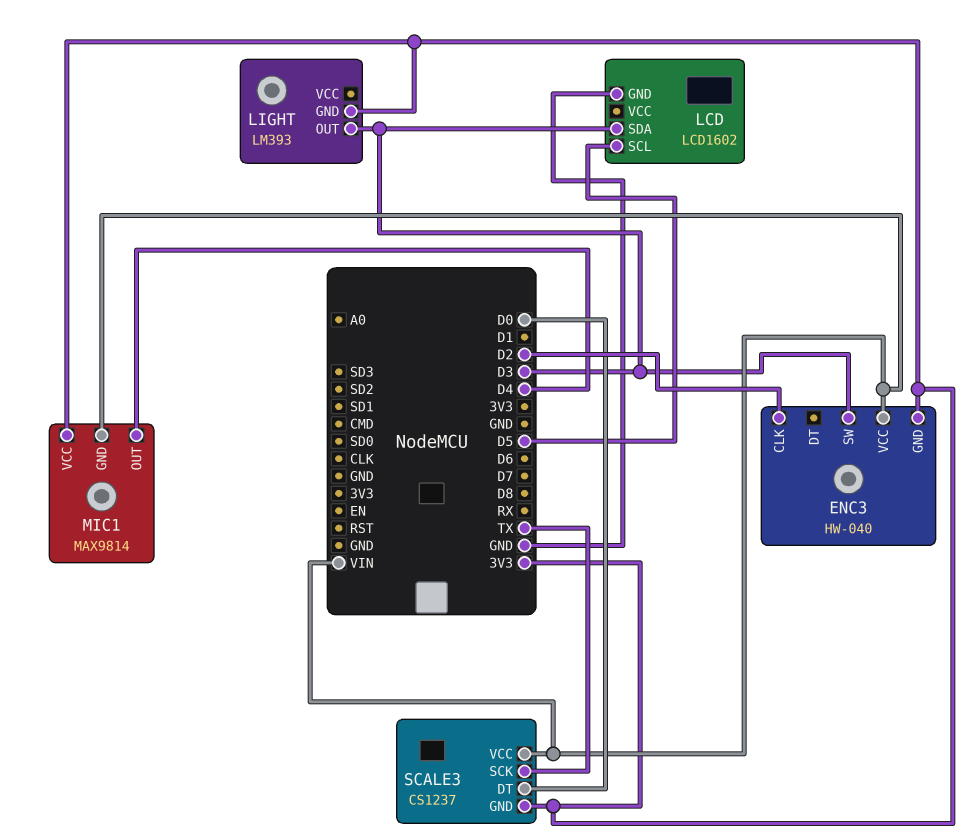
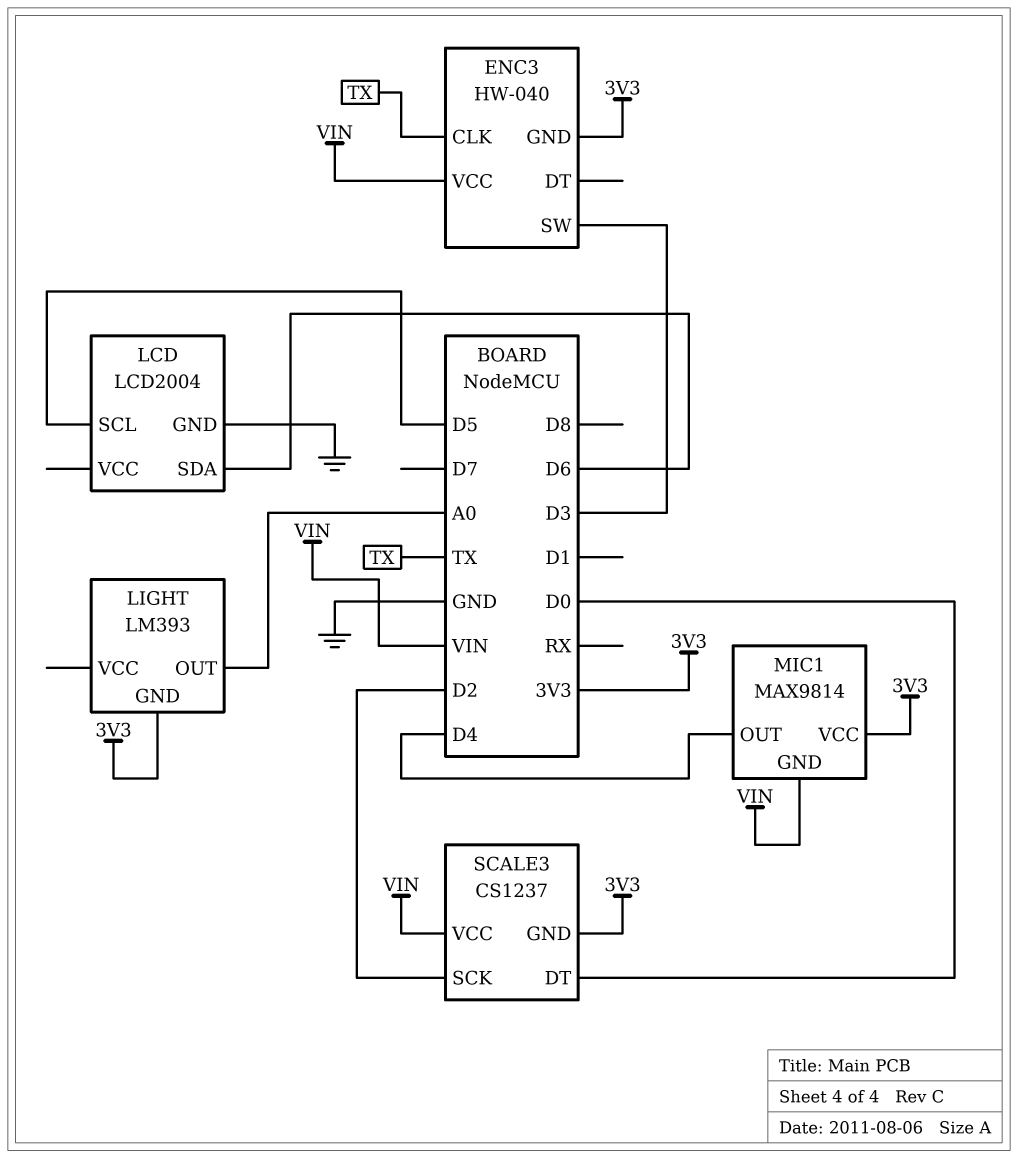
ENC3 pin CLK: D2 -> TX
LCD: LCD1602 -> LCD2004
LCD pin SDA: D3 -> D6
LIGHT pin OUT: D3 -> A0
SCALE3 pin SCK: TX -> D2

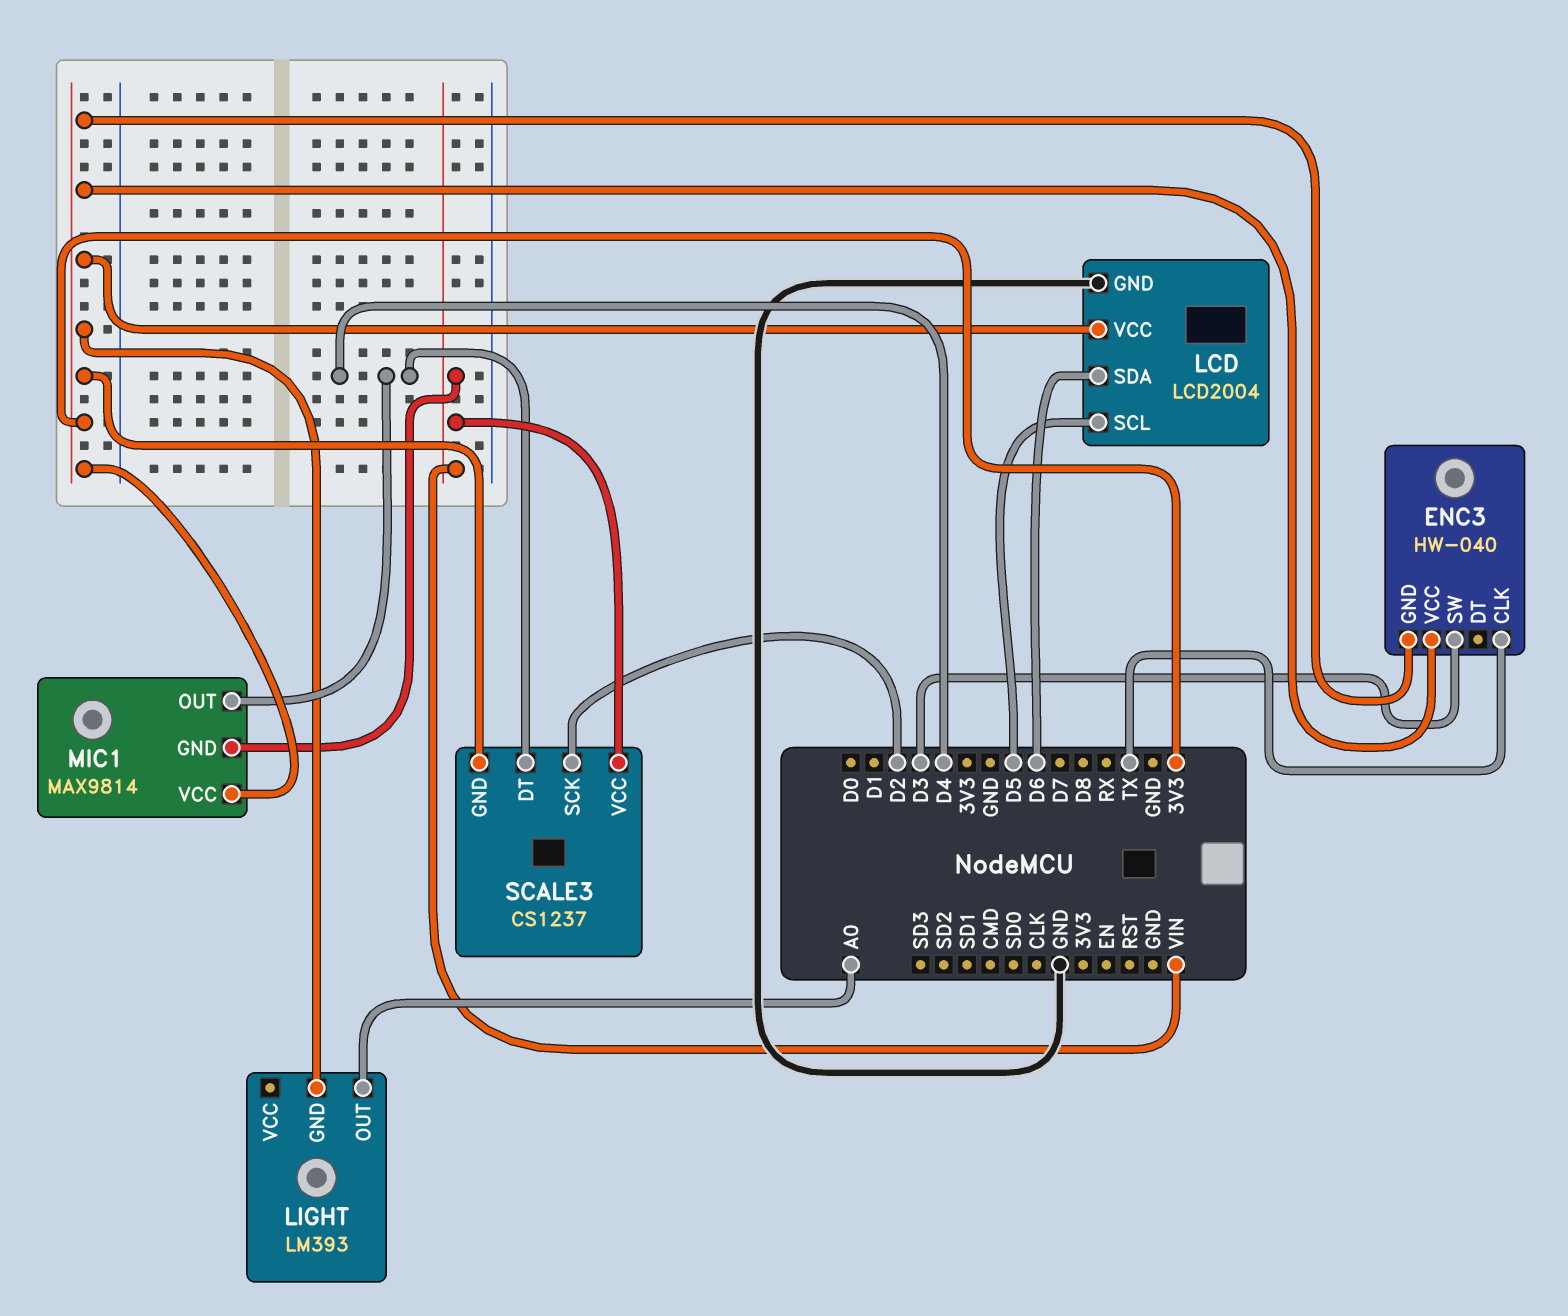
ENC3 pin VCC: VIN -> 3V3
LCD pin VCC: none -> 3V3
SCALE3 pin DT: D0 -> D4

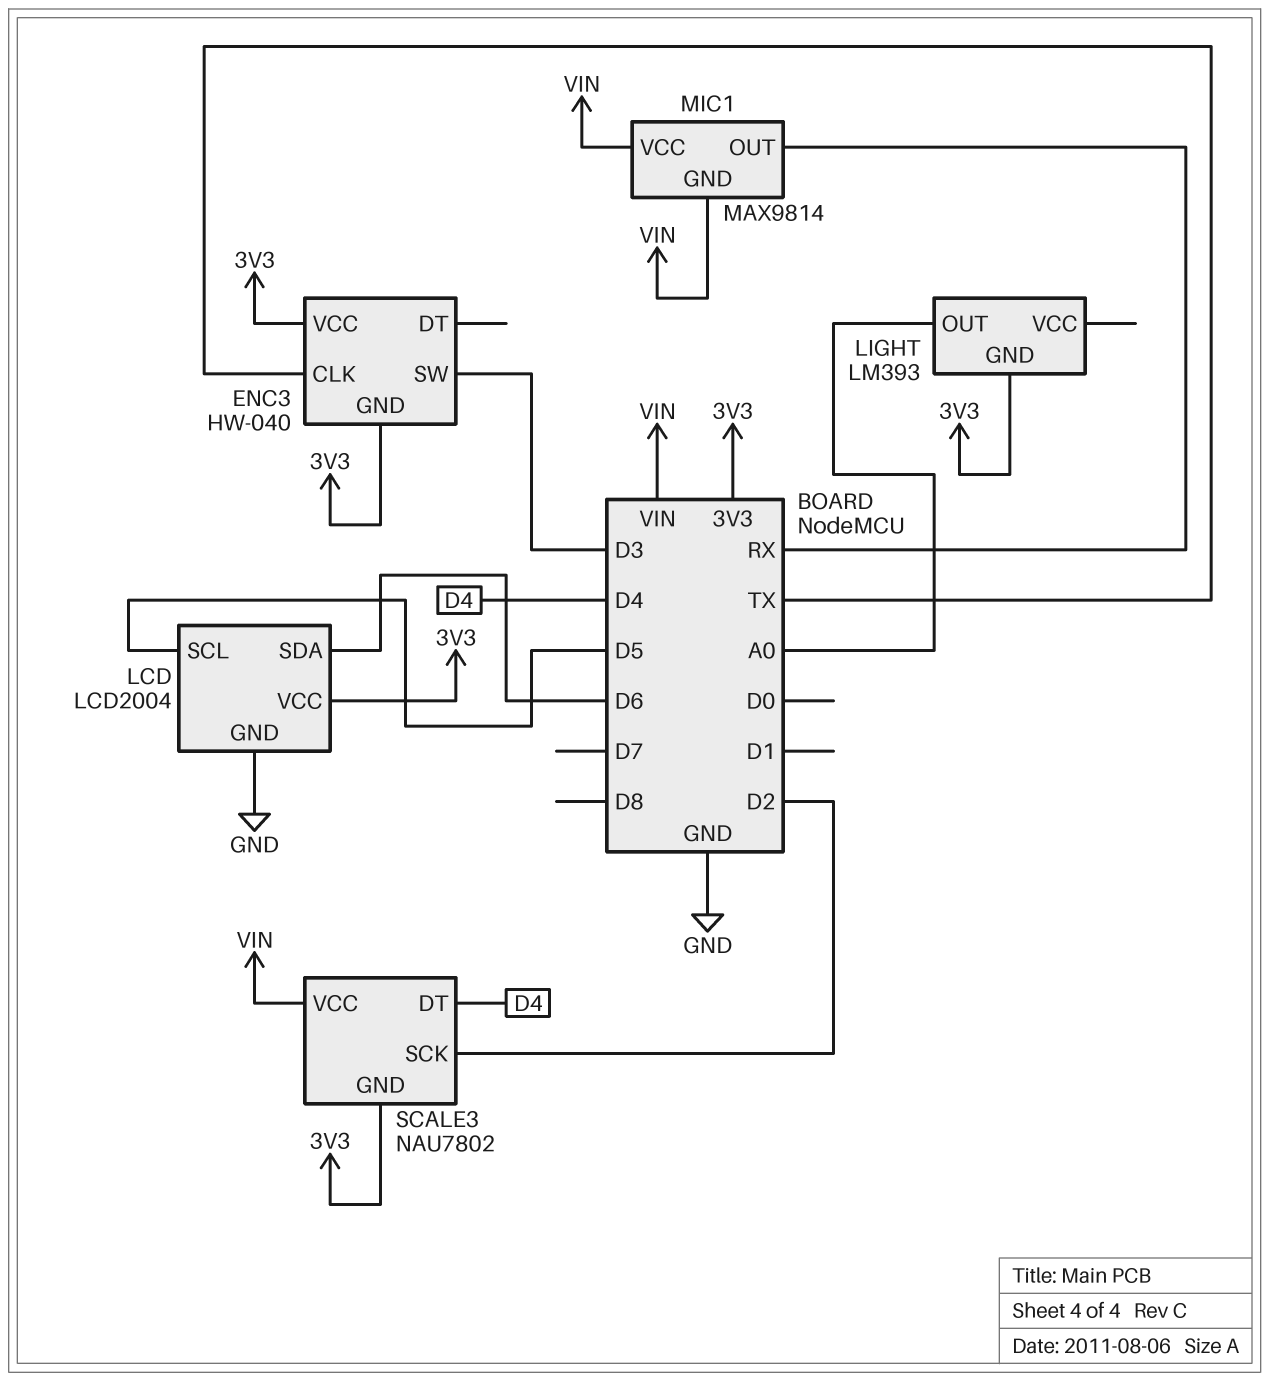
MIC1 pin OUT: D4 -> RX
MIC1 pin VCC: 3V3 -> VIN
SCALE3: CS1237 -> NAU7802

